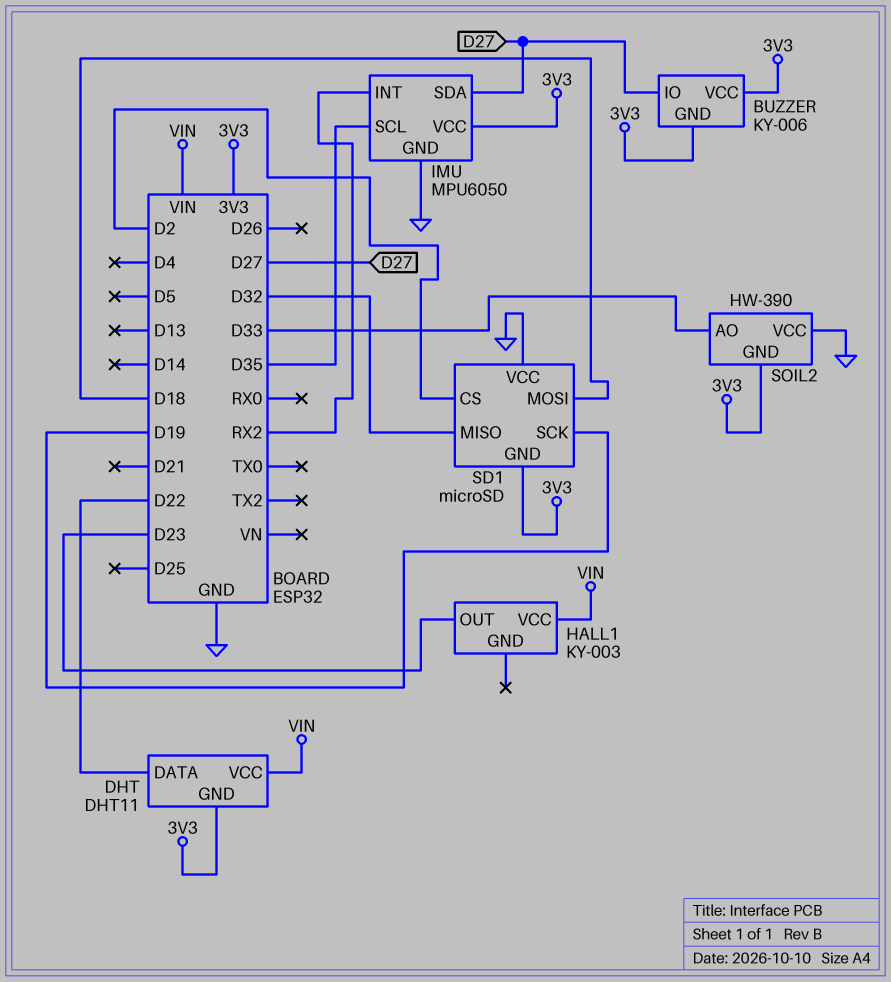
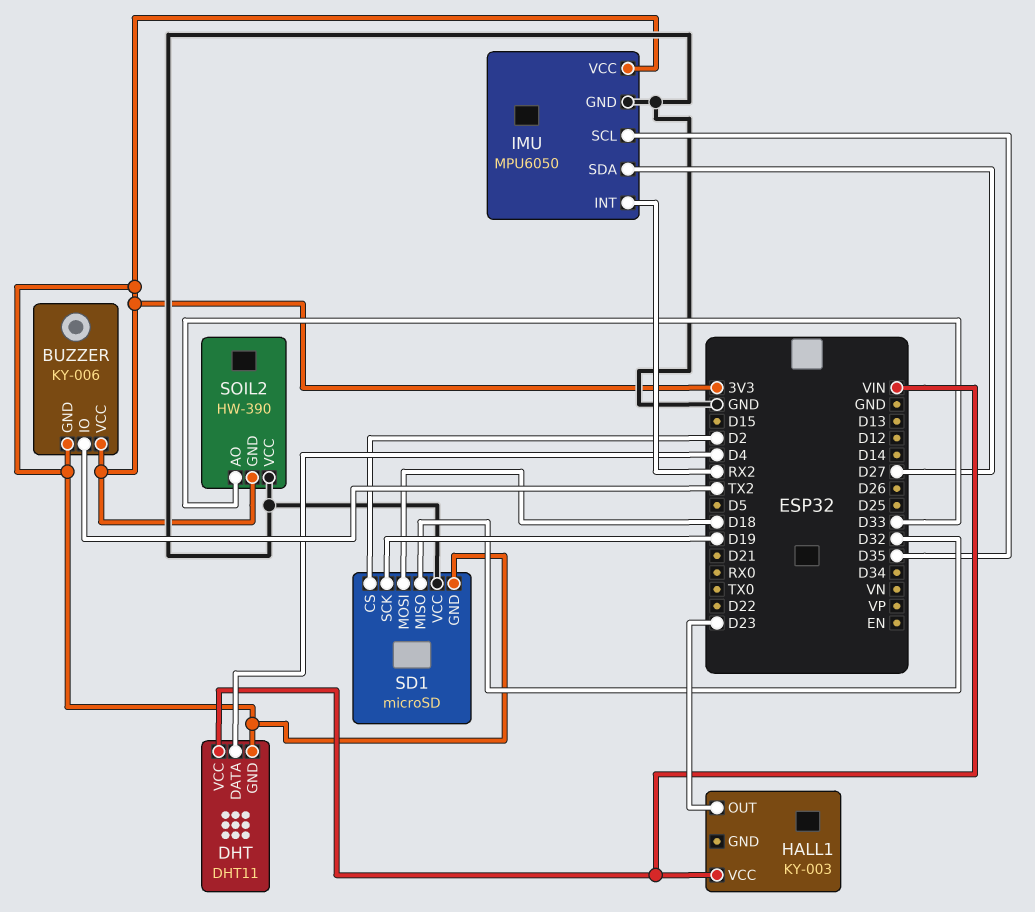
BUZZER pin IO: D27 -> TX2
DHT pin DATA: D22 -> D4

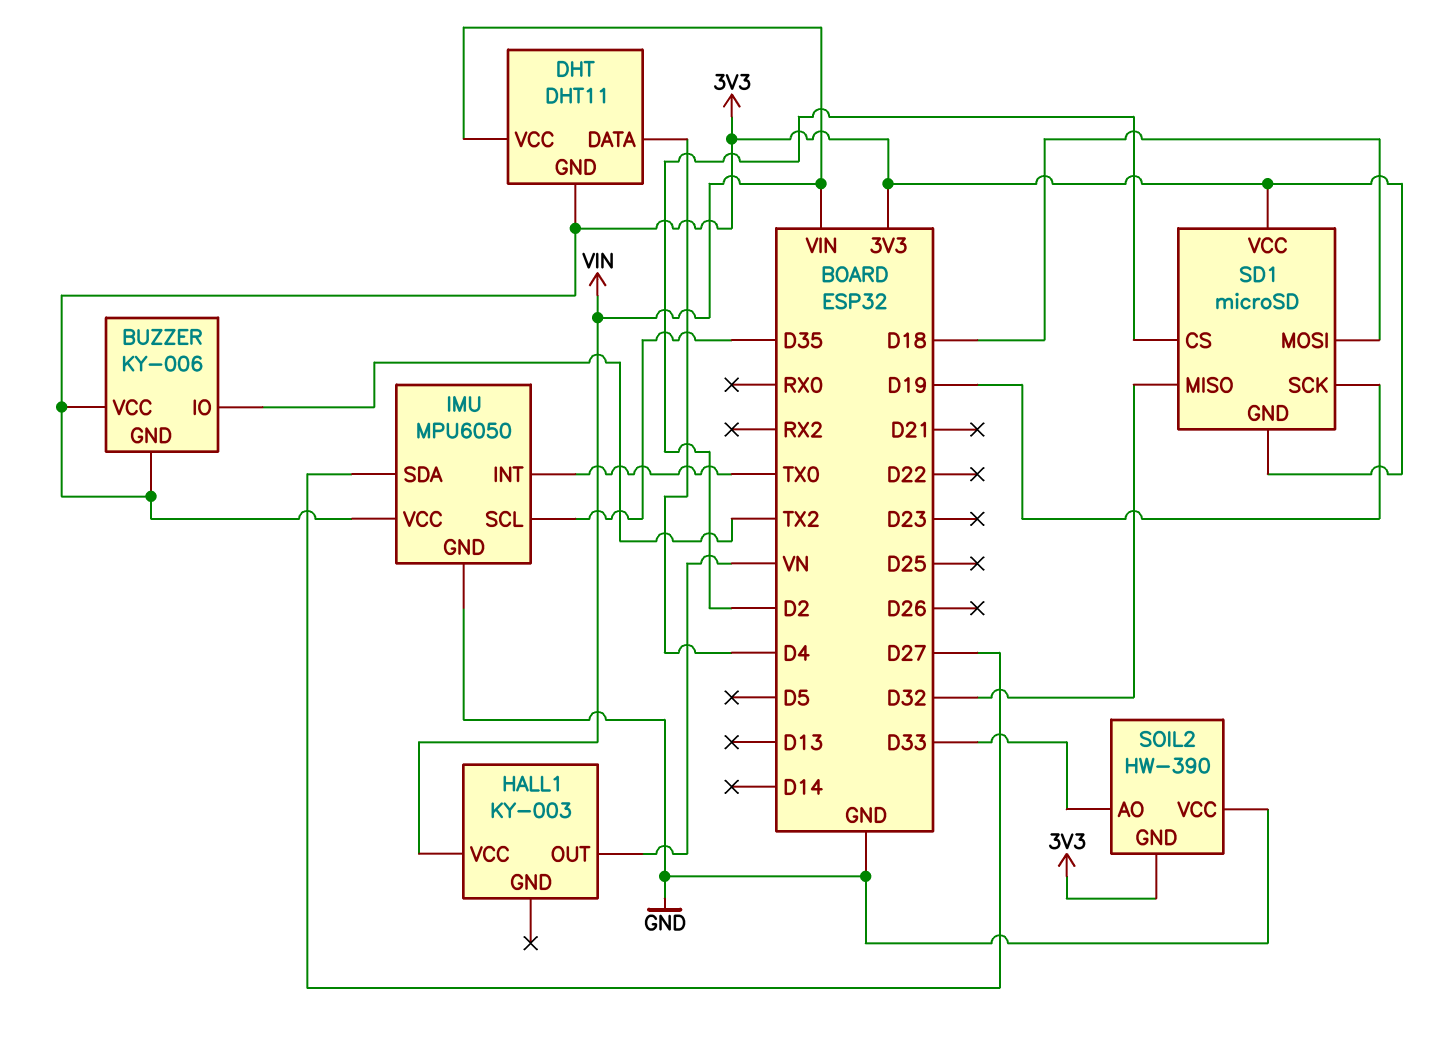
HALL1 pin OUT: D23 -> VN
IMU pin INT: RX2 -> TX0
SD1 pin VCC: GND -> 3V3

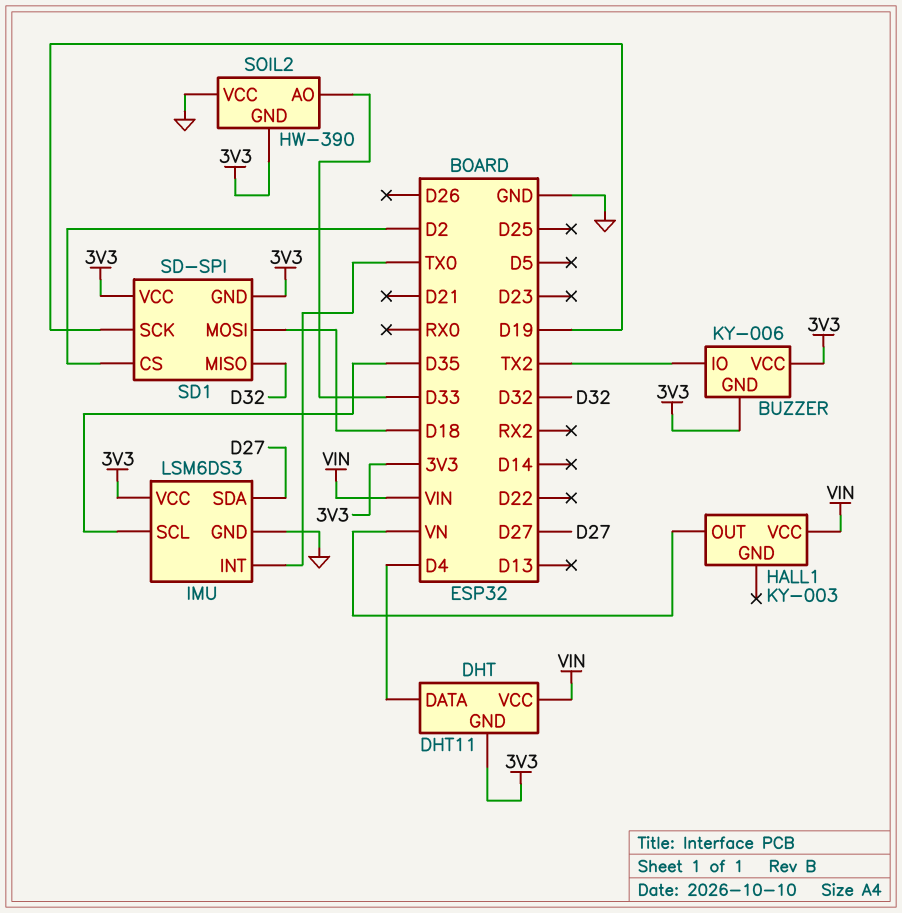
IMU: MPU6050 -> LSM6DS3
SD1: microSD -> SD-SPI

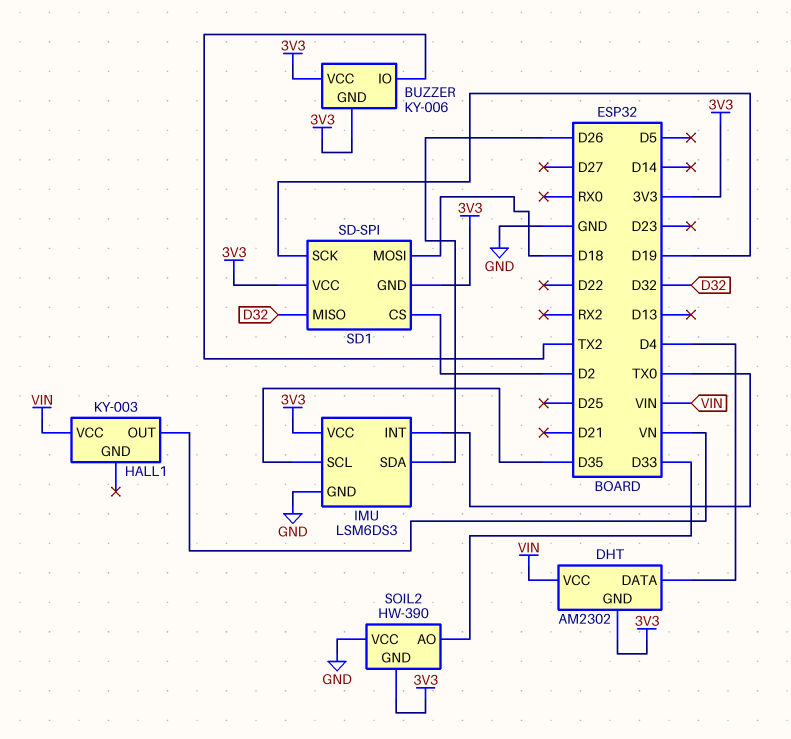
DHT: DHT11 -> AM2302
IMU pin SDA: D27 -> D26

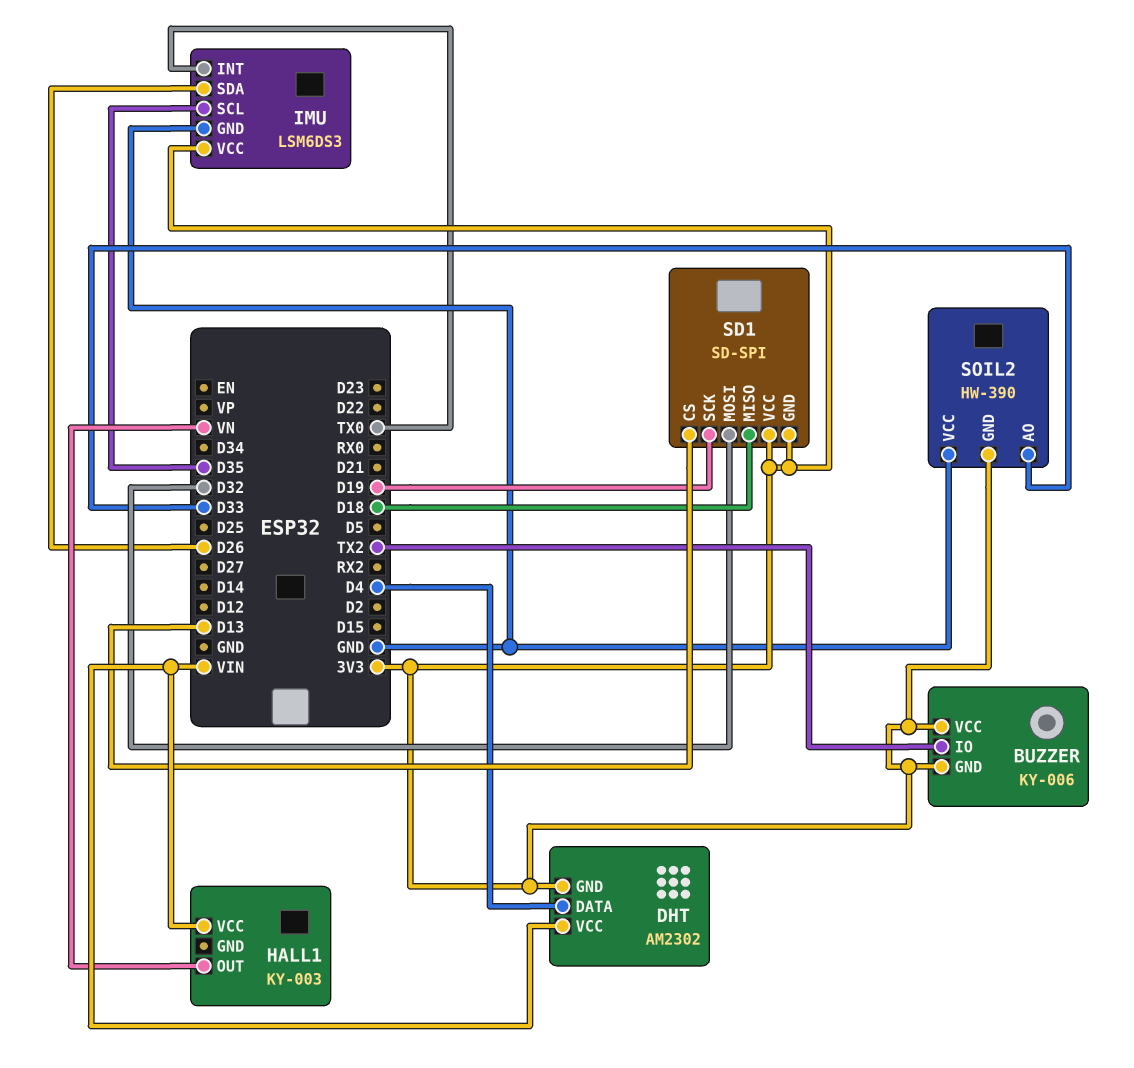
SD1 pin CS: D2 -> D13
SD1 pin MISO: D32 -> D18
SD1 pin MOSI: D18 -> D32

